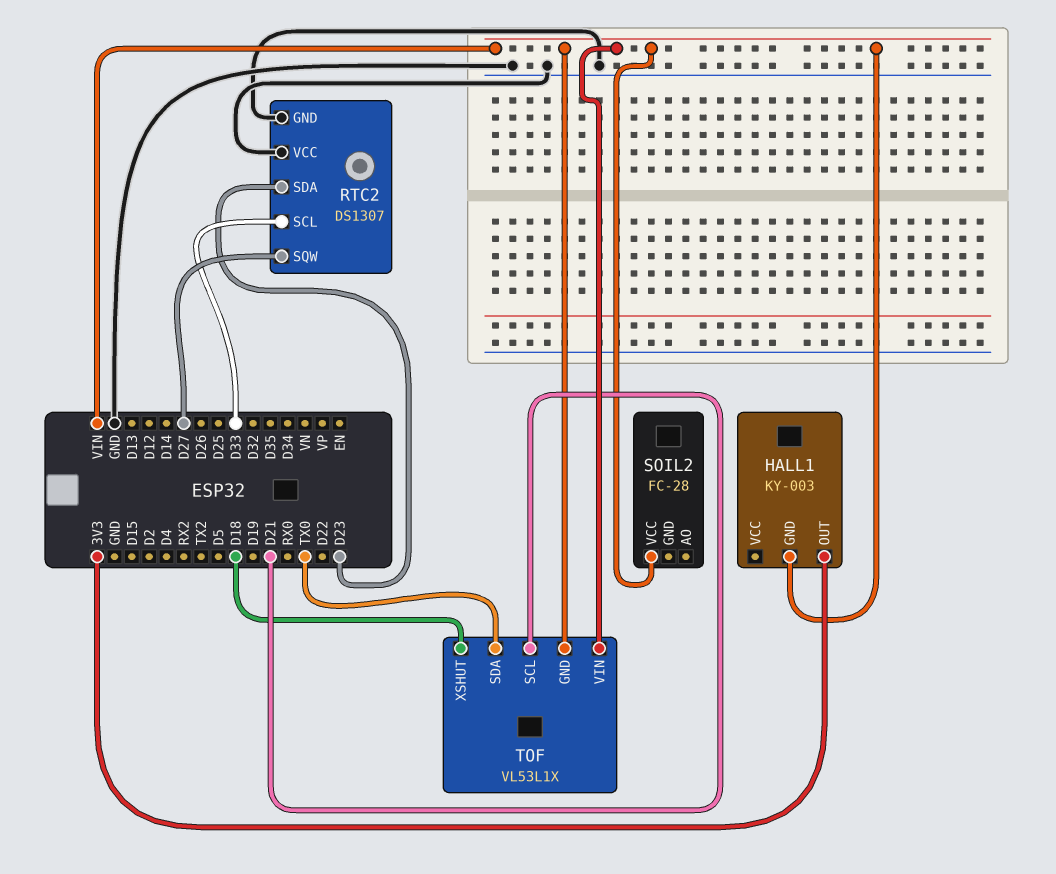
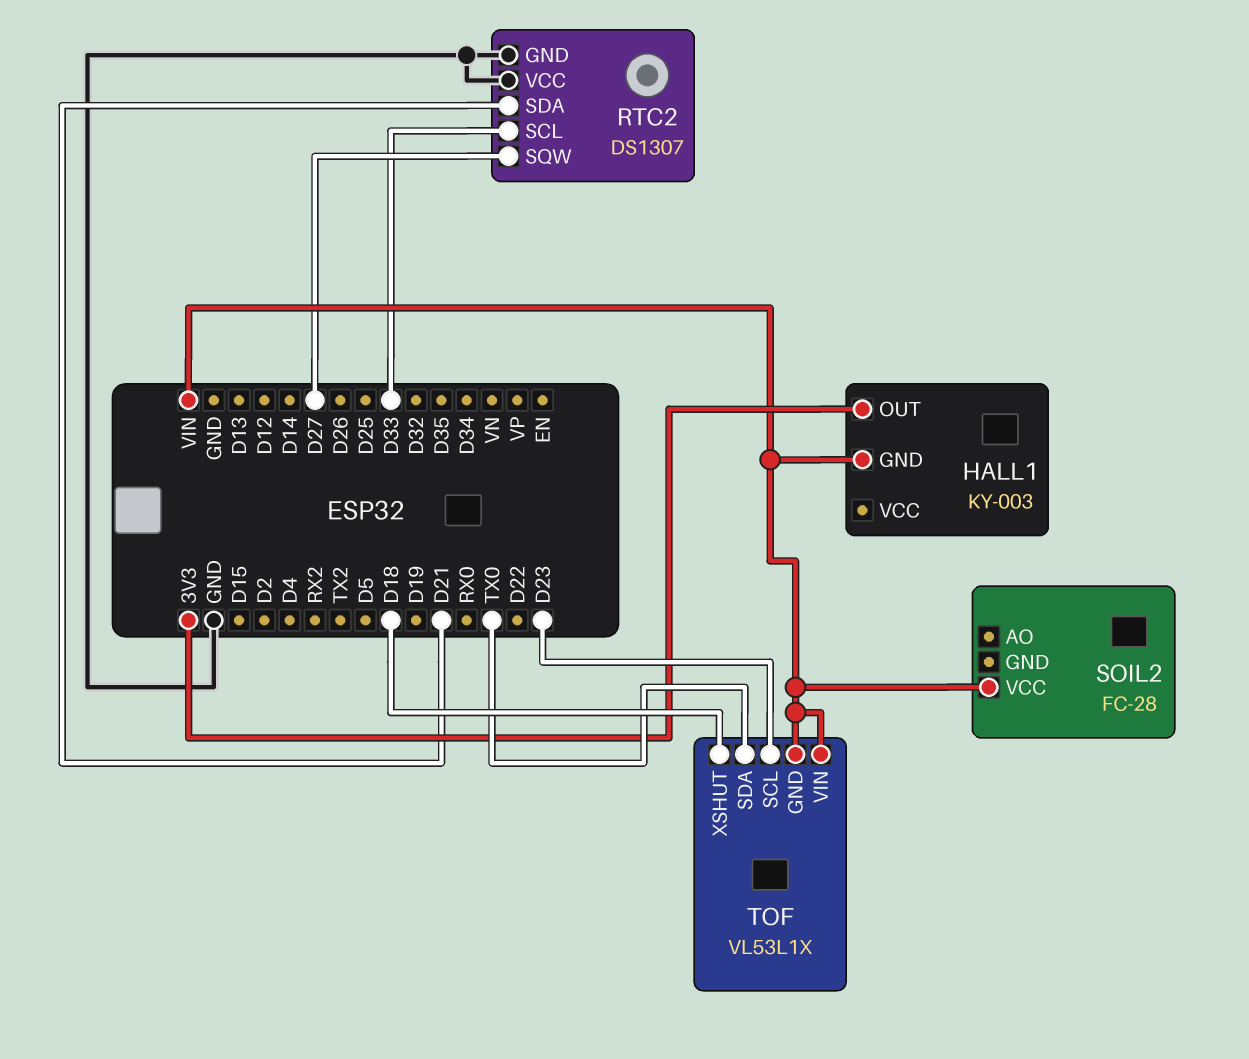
RTC2 pin SDA: D23 -> D21
TOF pin SCL: D21 -> D23

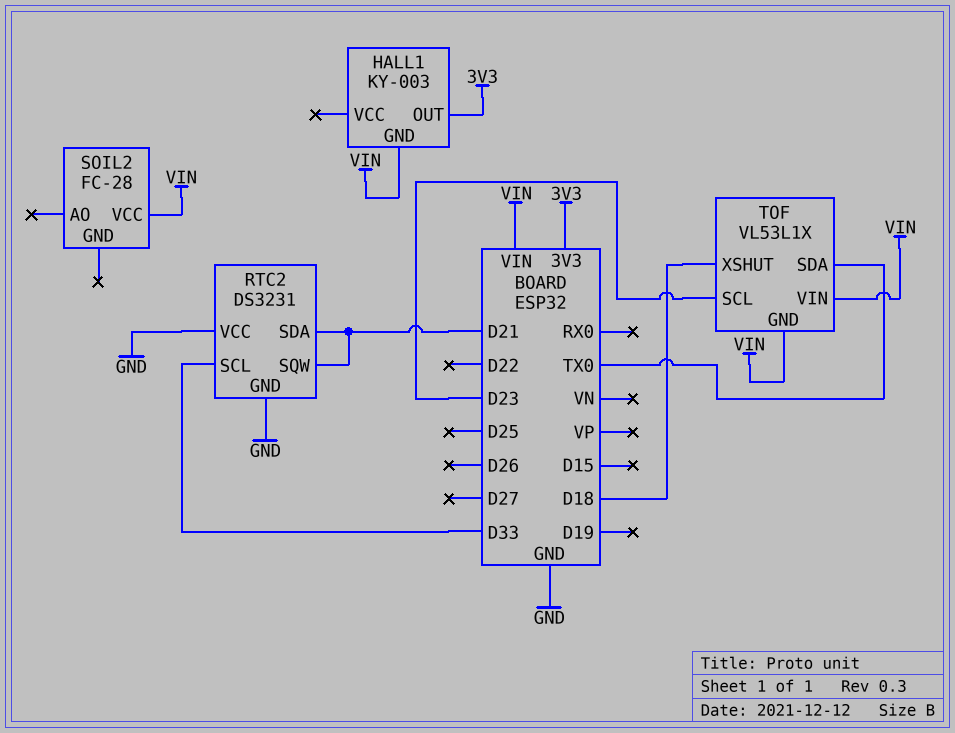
RTC2: DS1307 -> DS3231
RTC2 pin SQW: D27 -> D21

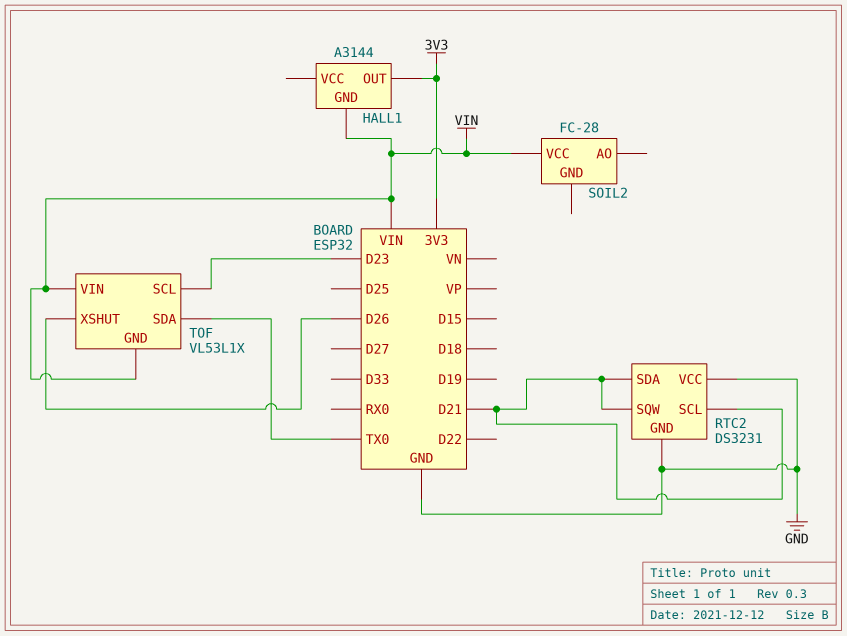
HALL1: KY-003 -> A3144
RTC2 pin SCL: D33 -> D21
TOF pin XSHUT: D18 -> D26

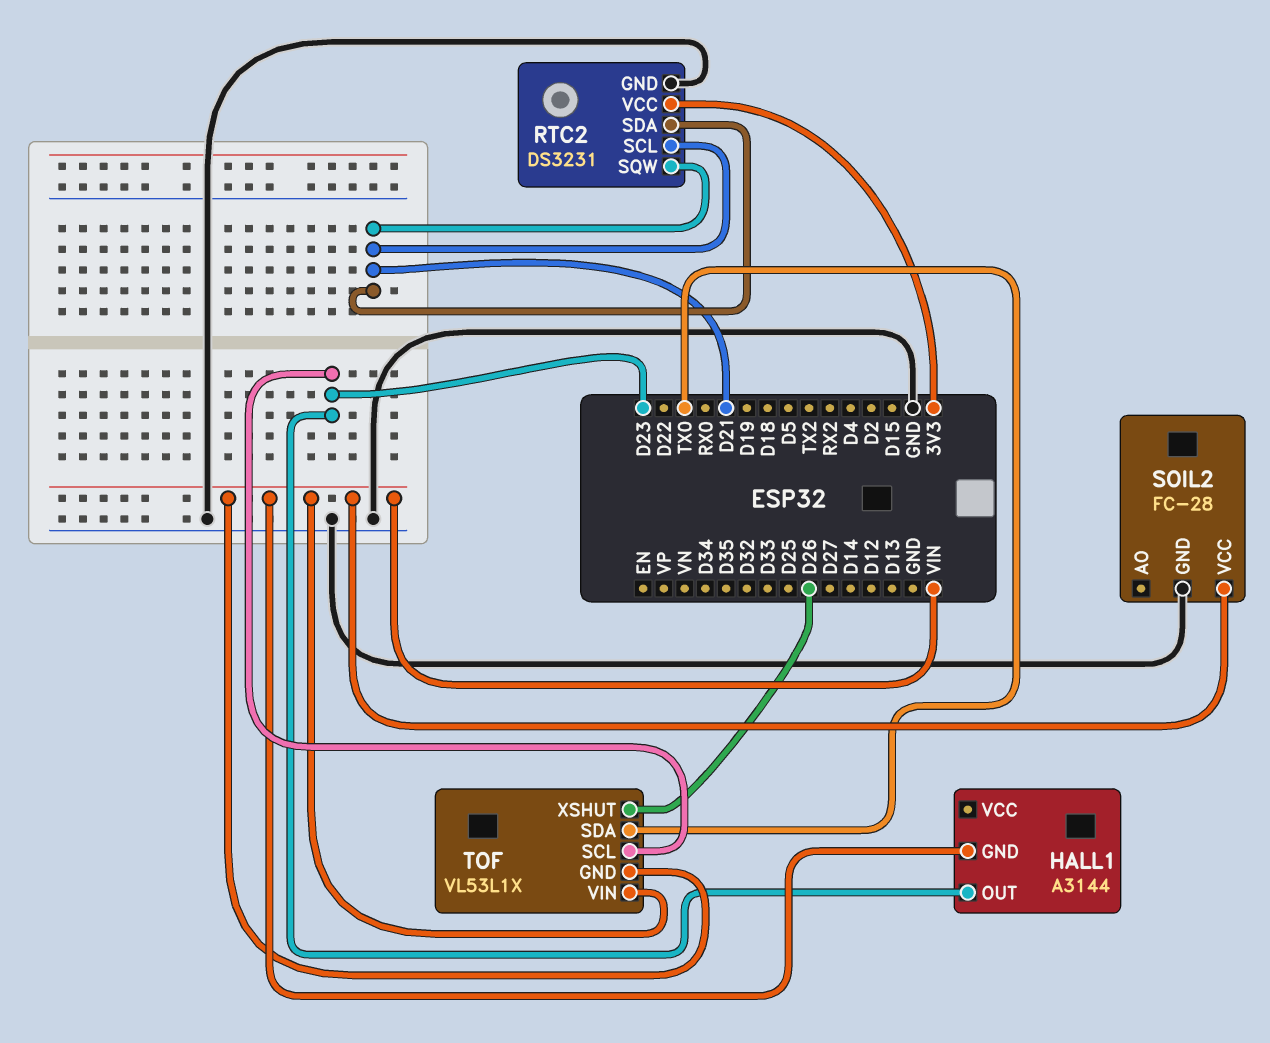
HALL1 pin OUT: 3V3 -> D23
RTC2 pin VCC: GND -> 3V3
SOIL2 pin GND: none -> GND

